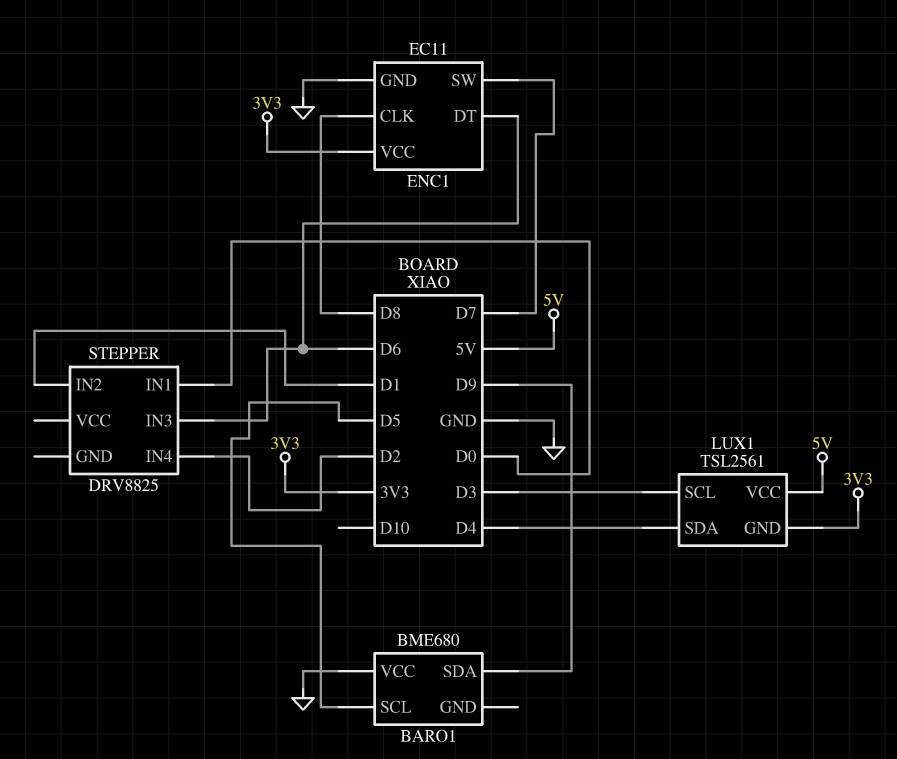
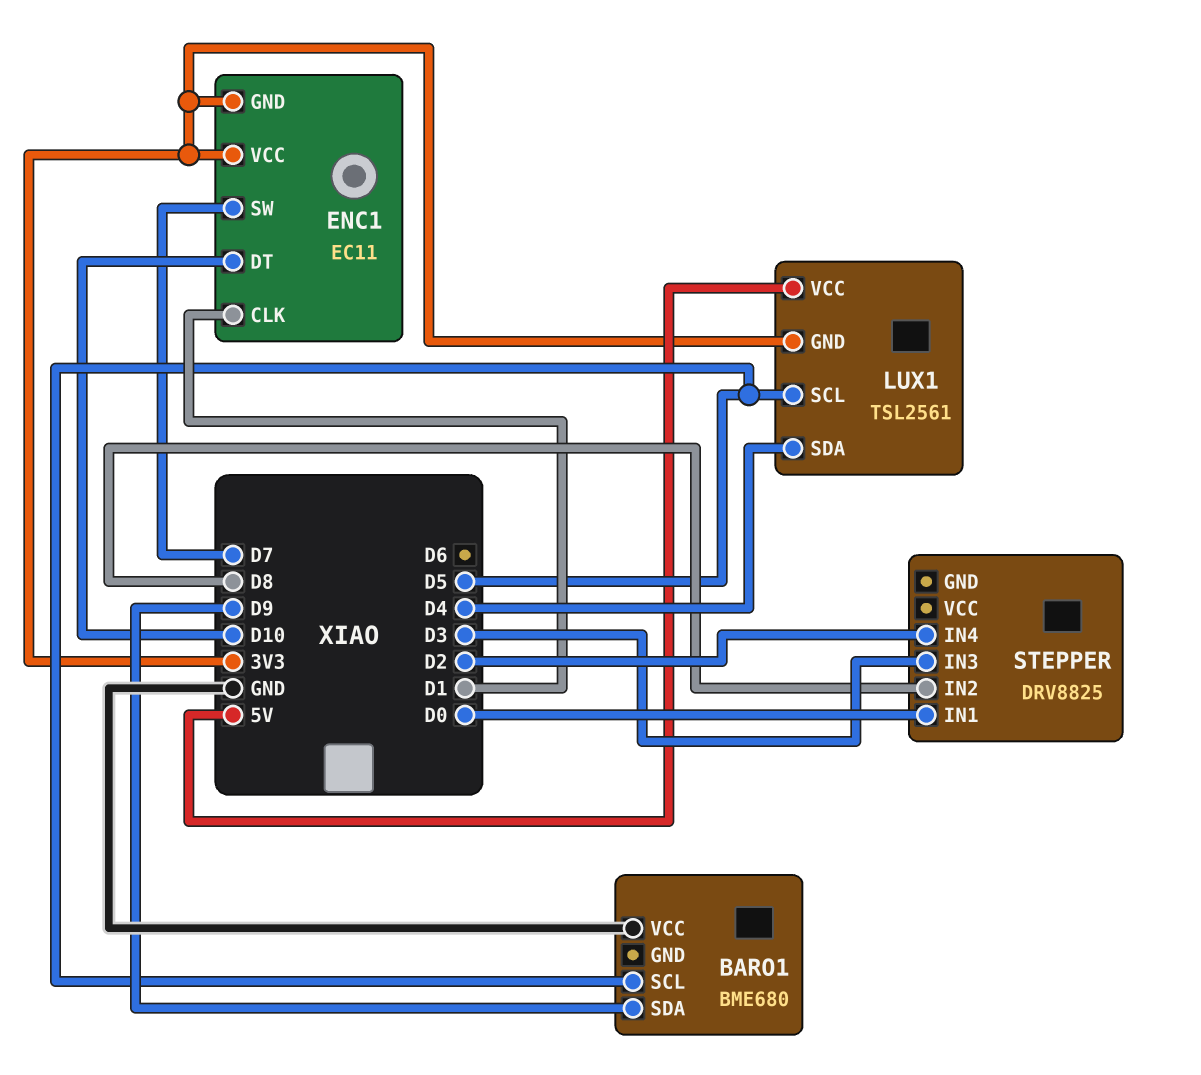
ENC1 pin CLK: D8 -> D1
ENC1 pin DT: D6 -> D10
ENC1 pin GND: GND -> 3V3
LUX1 pin SCL: D3 -> D5
STEPPER pin IN2: D1 -> D8
STEPPER pin IN3: D6 -> D3

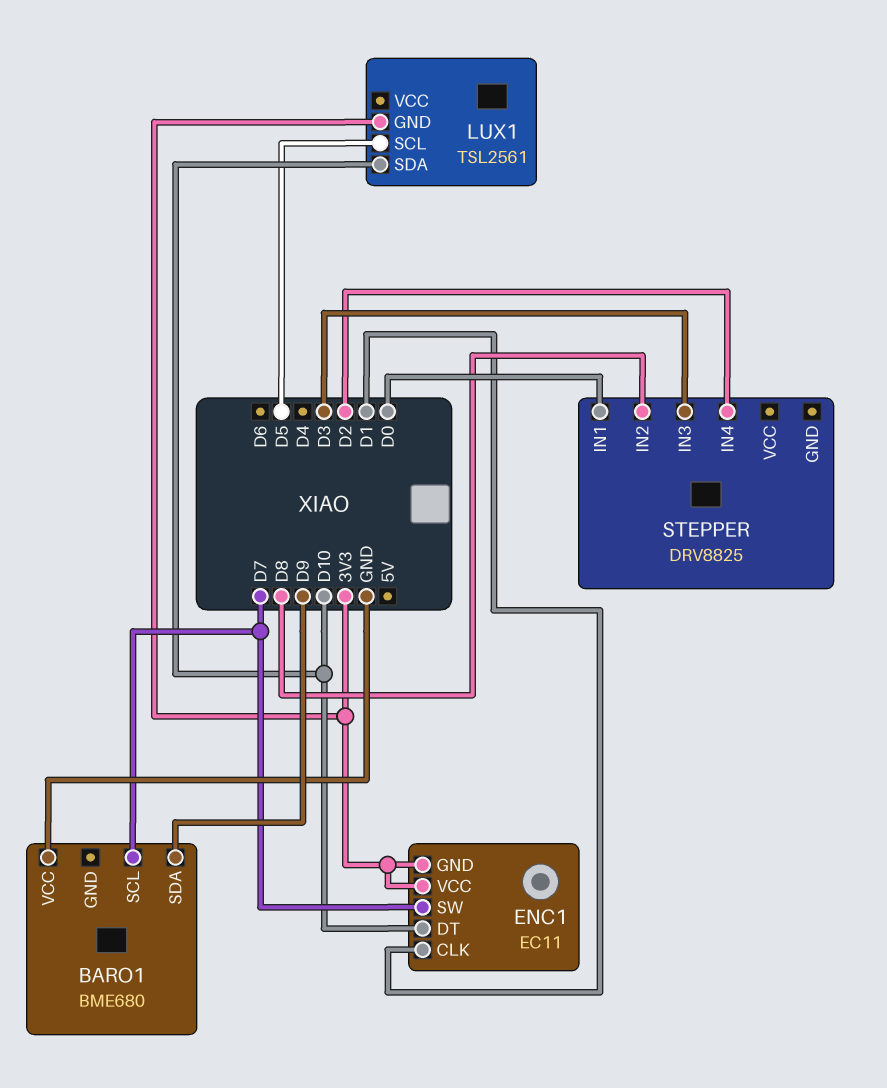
BARO1 pin SCL: D5 -> D7
LUX1 pin SDA: D4 -> D10
LUX1 pin VCC: 5V -> none

